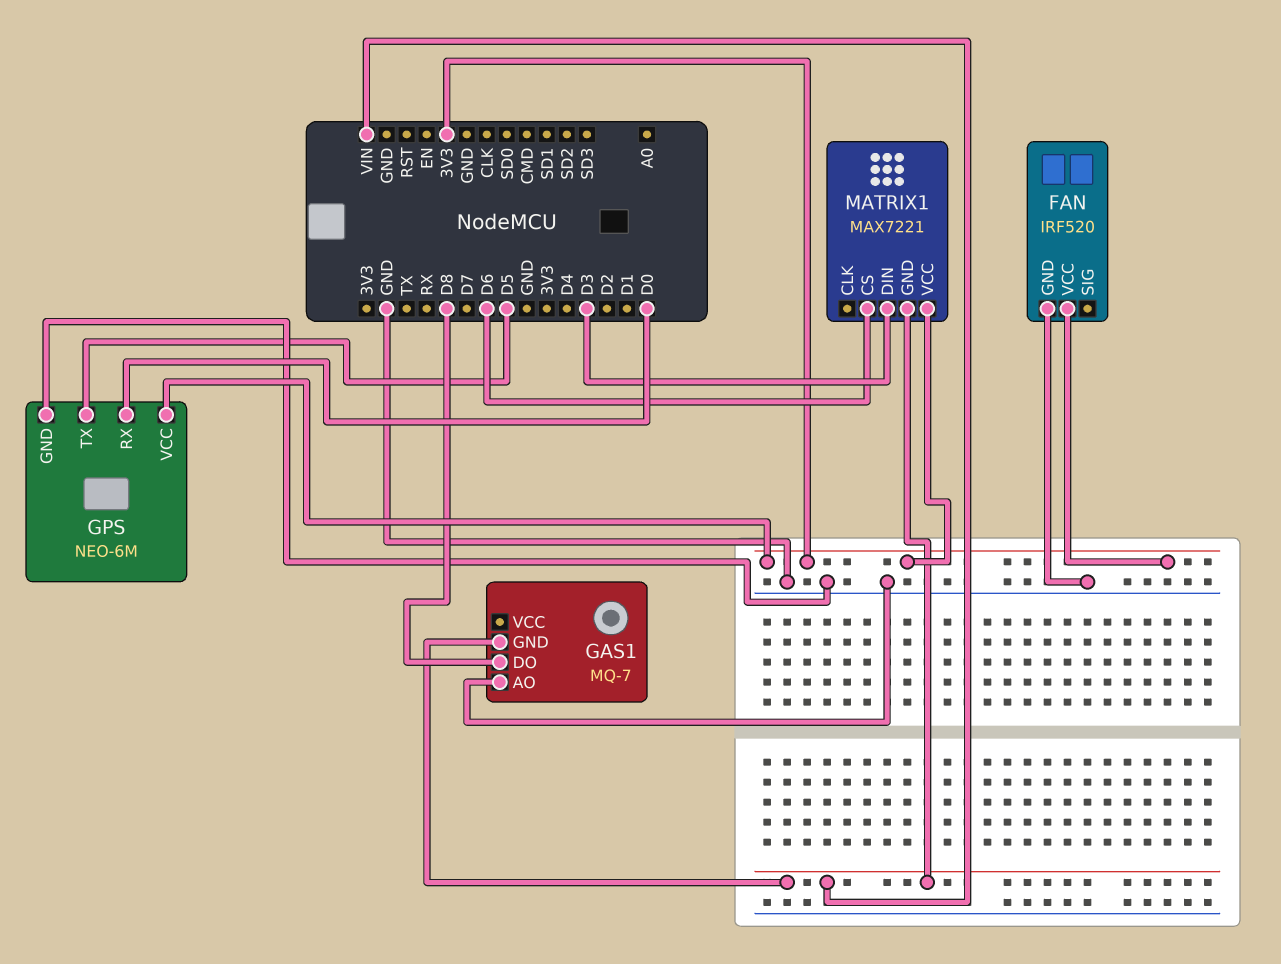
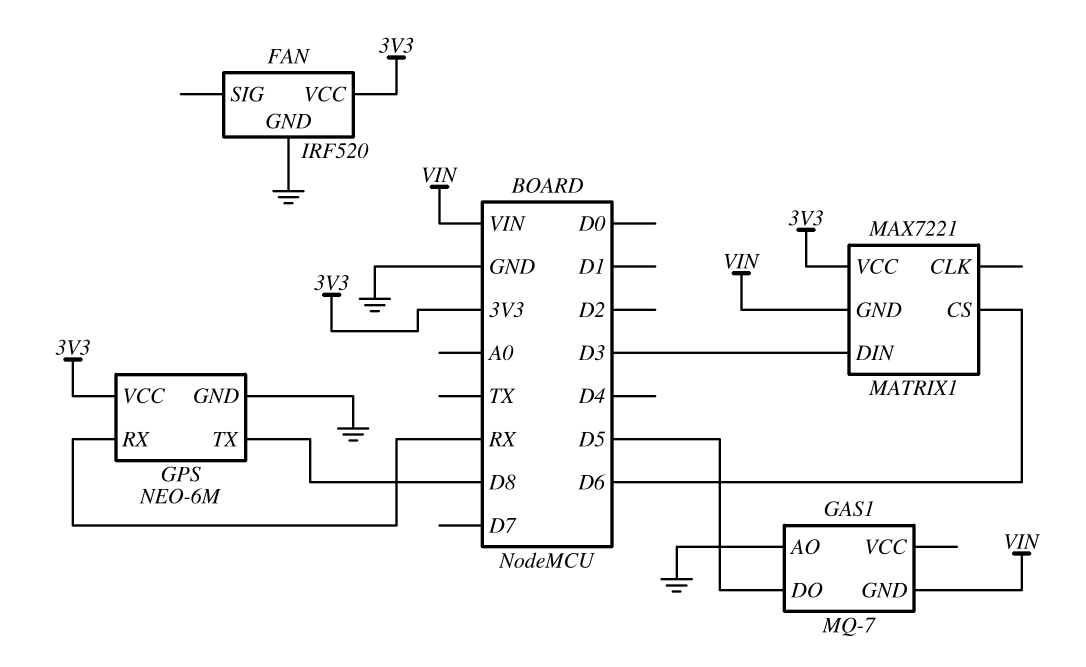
GAS1 pin DO: D8 -> D5
GPS pin RX: D0 -> RX
GPS pin TX: D5 -> D8

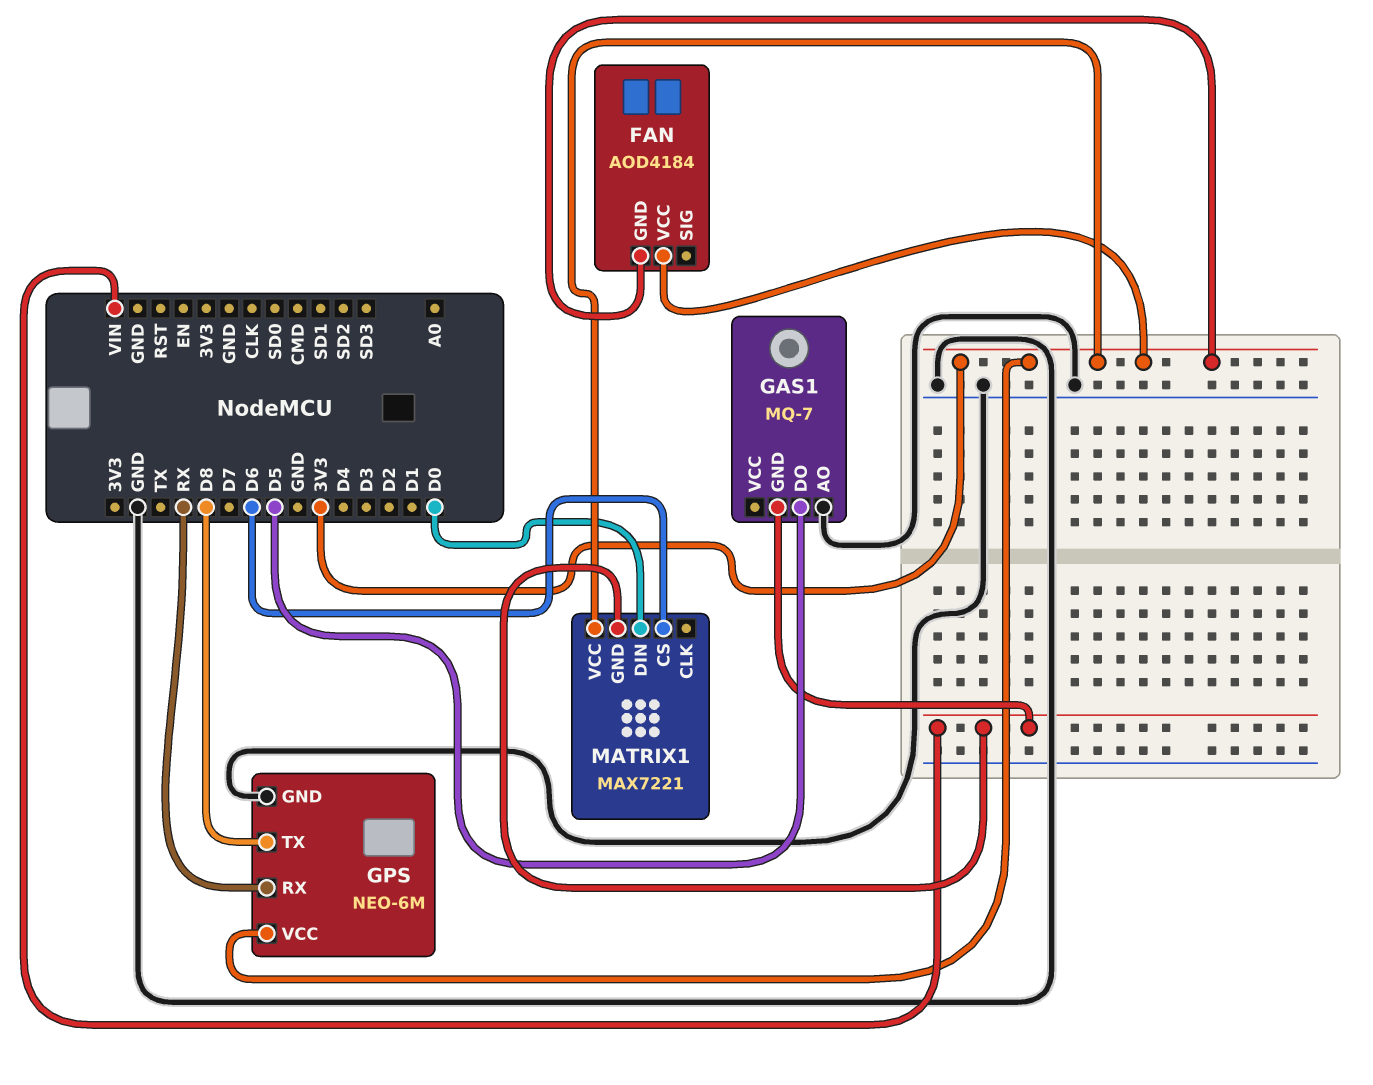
FAN: IRF520 -> AOD4184
FAN pin GND: GND -> 3V3
MATRIX1 pin DIN: D3 -> D0

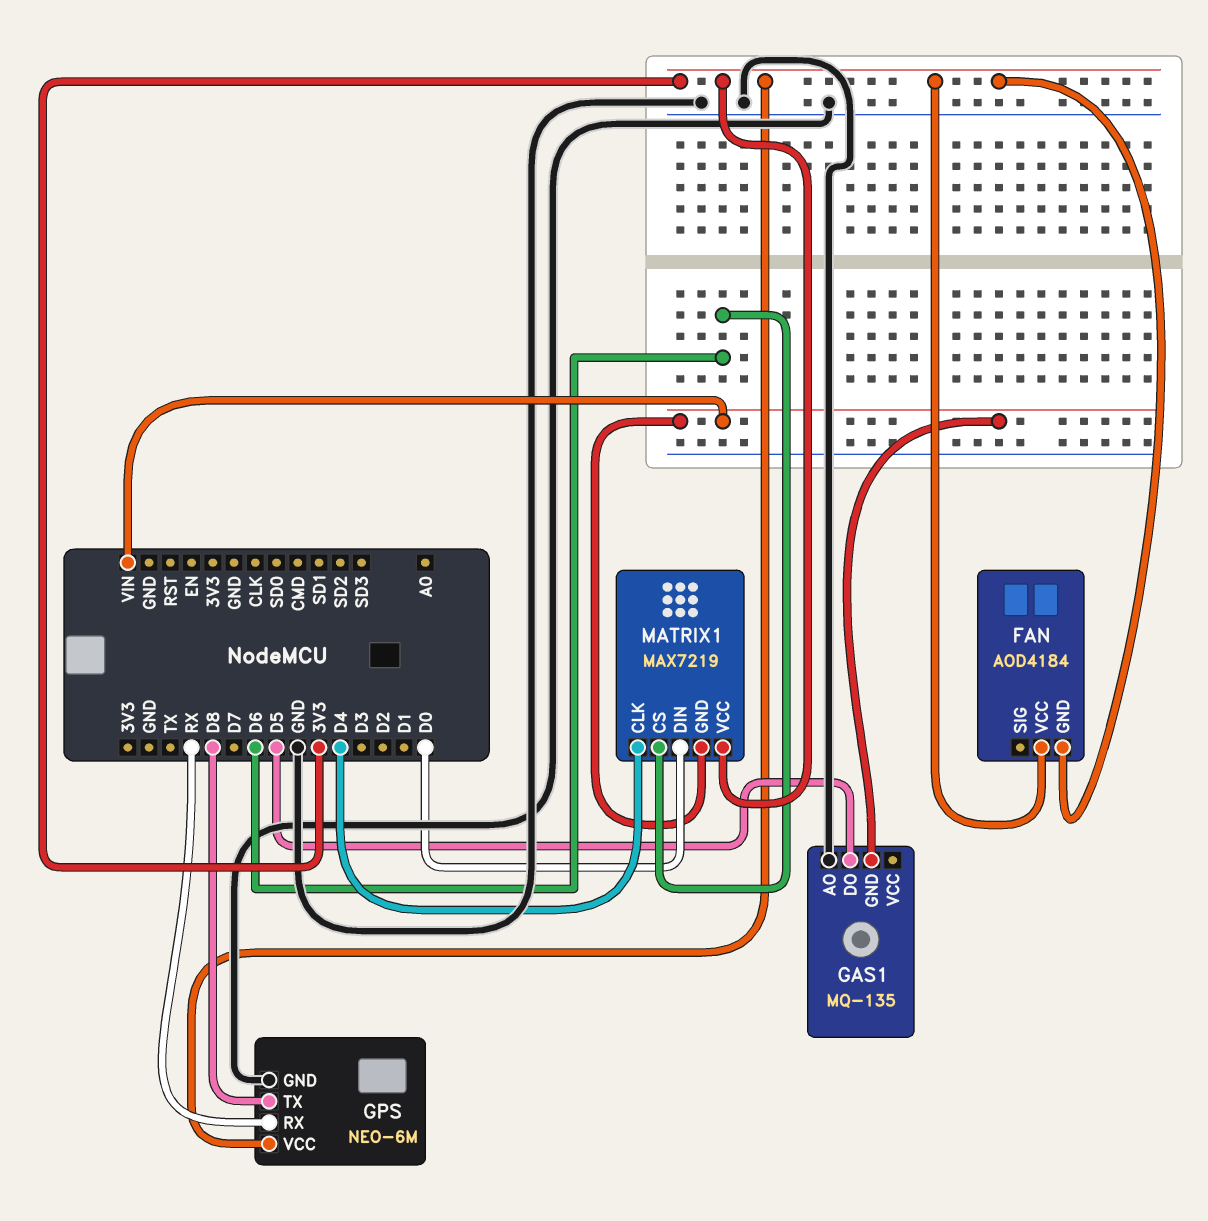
GAS1: MQ-7 -> MQ-135
MATRIX1: MAX7221 -> MAX7219
MATRIX1 pin CLK: none -> D4

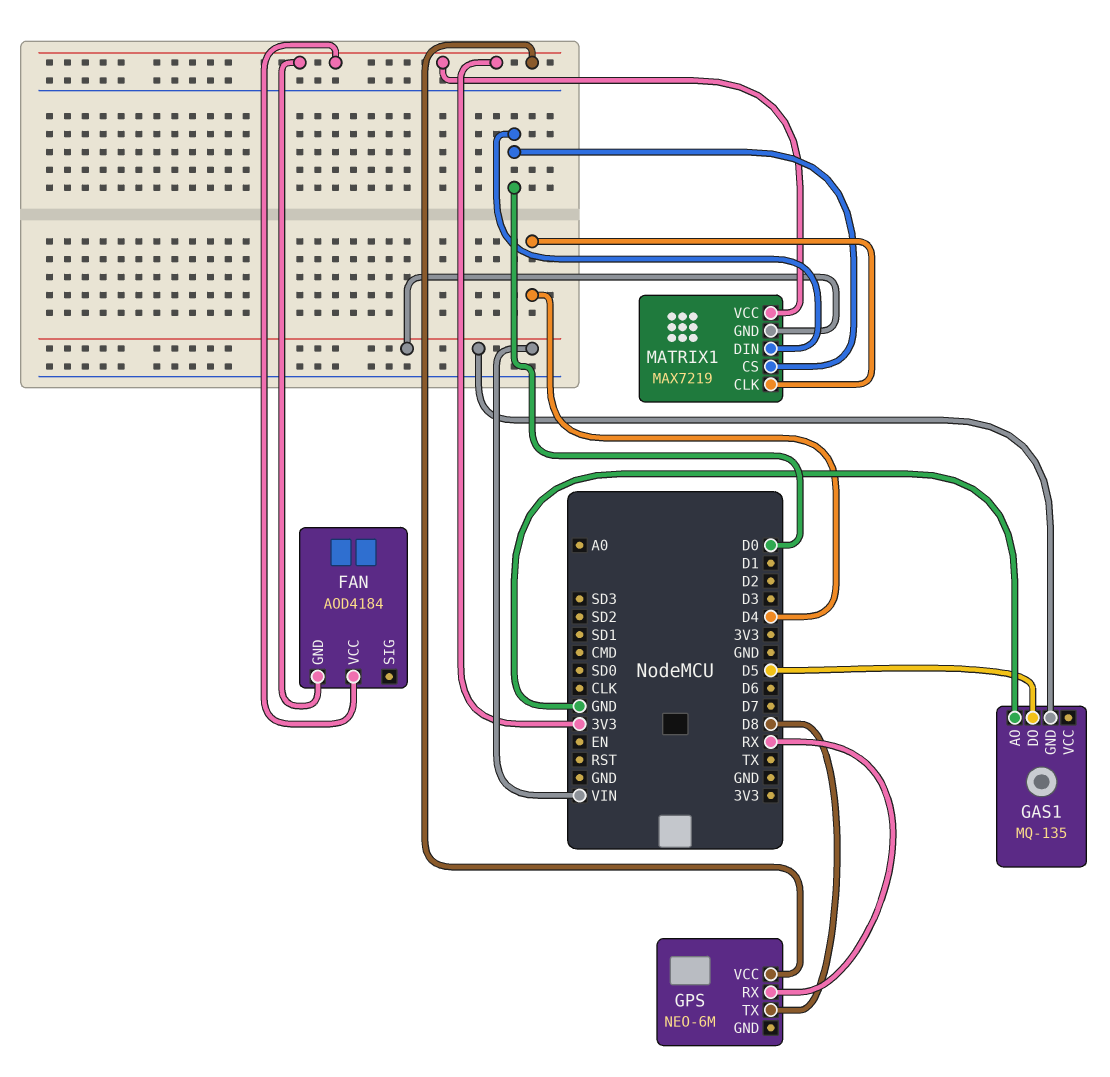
GPS pin GND: GND -> none
MATRIX1 pin CS: D6 -> D0

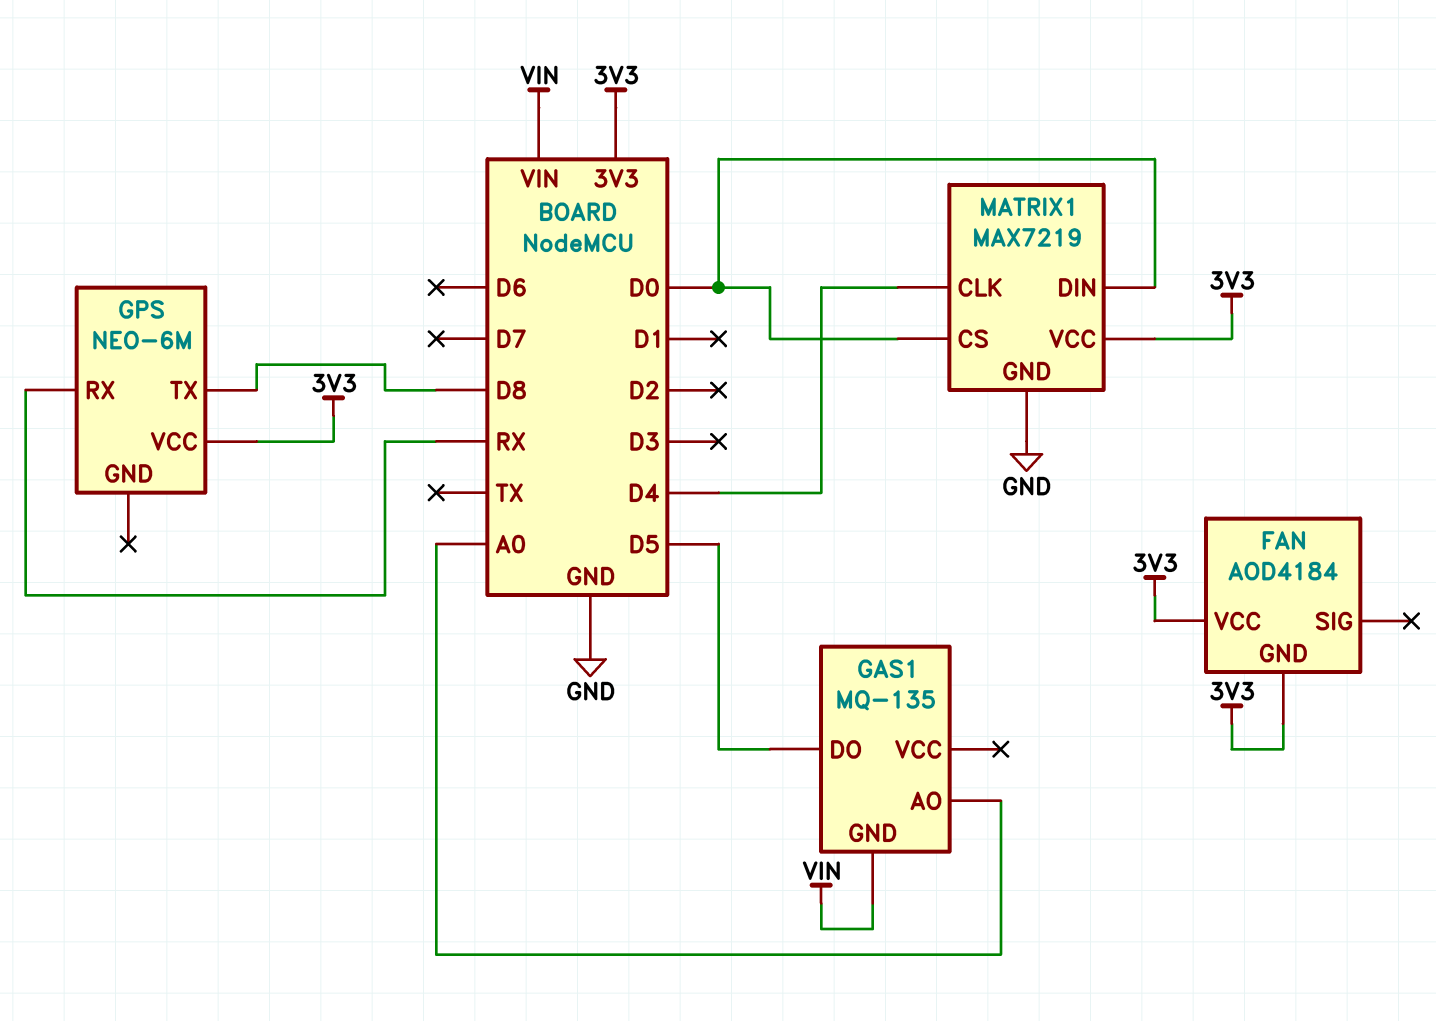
GAS1 pin AO: GND -> A0
MATRIX1 pin GND: VIN -> GND

